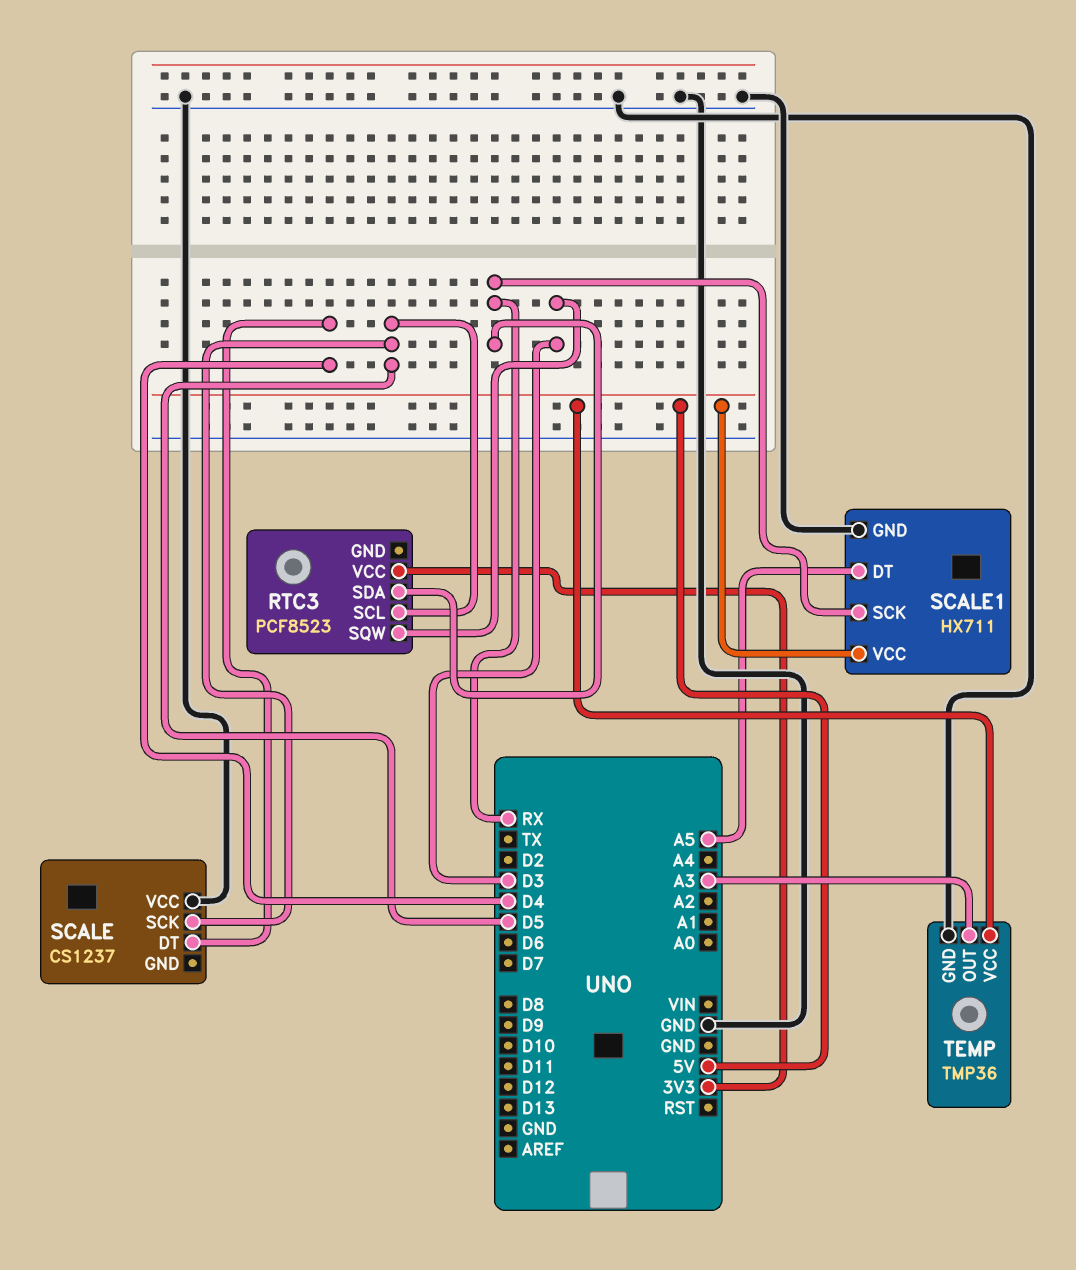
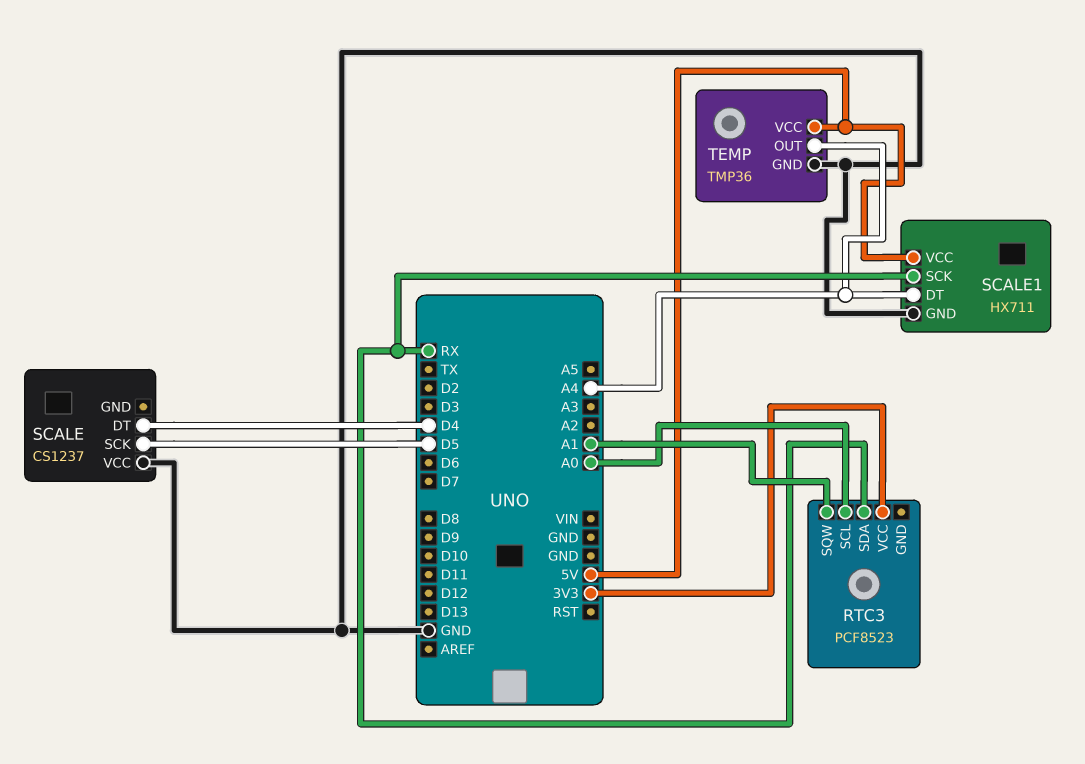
RTC3 pin SCL: D5 -> A0
RTC3 pin SQW: D3 -> A1
SCALE1 pin DT: A5 -> A4
TEMP pin OUT: A3 -> A4

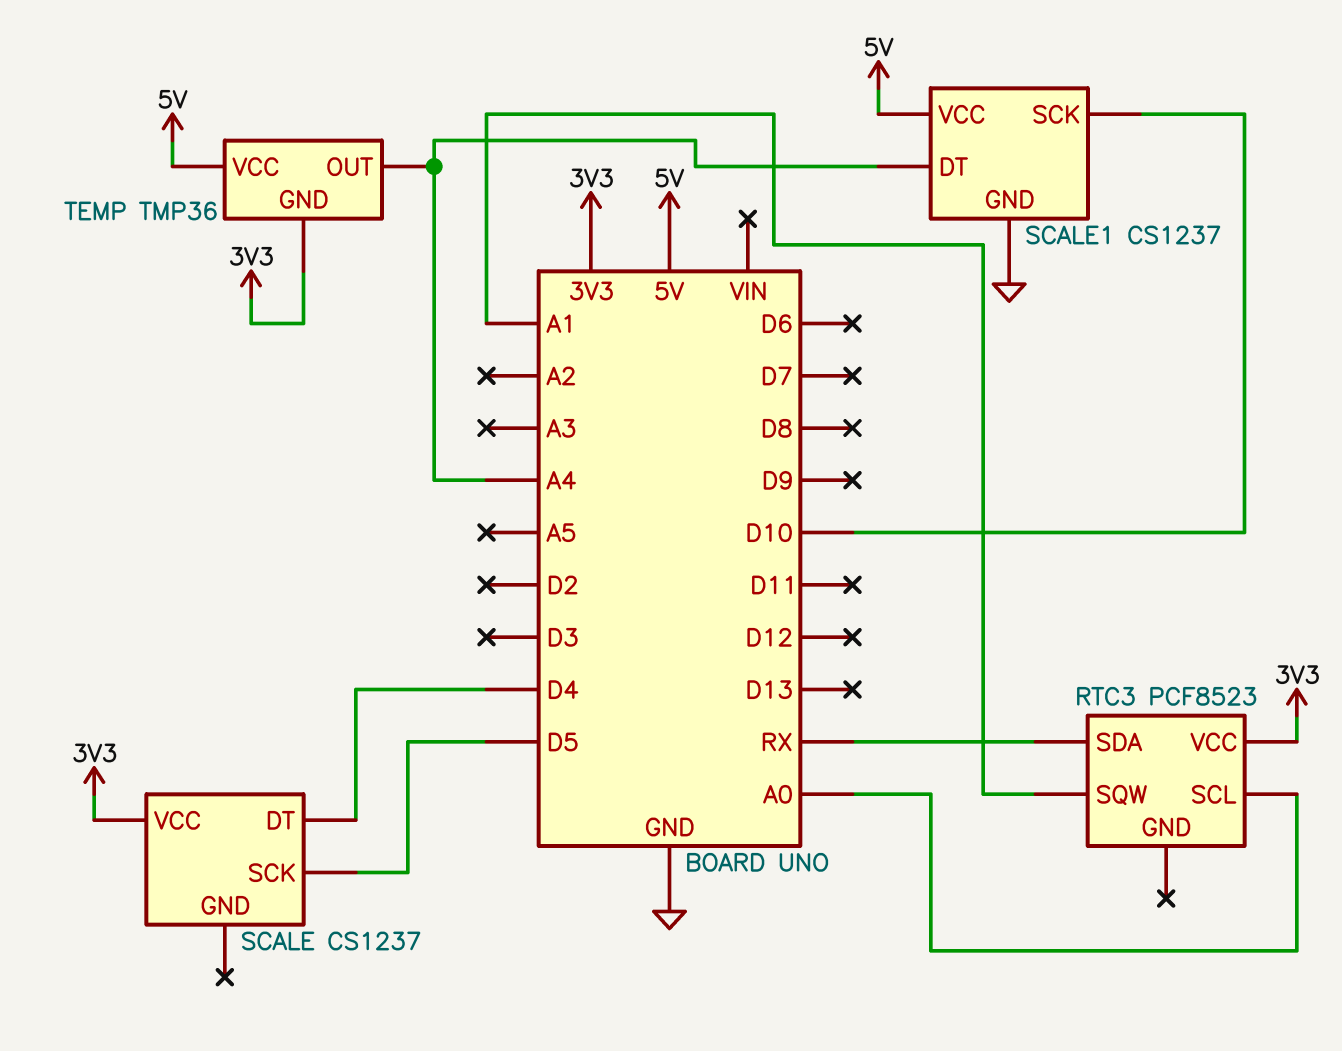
SCALE pin VCC: GND -> 3V3
SCALE1: HX711 -> CS1237
SCALE1 pin SCK: RX -> D10
TEMP pin GND: GND -> 3V3

